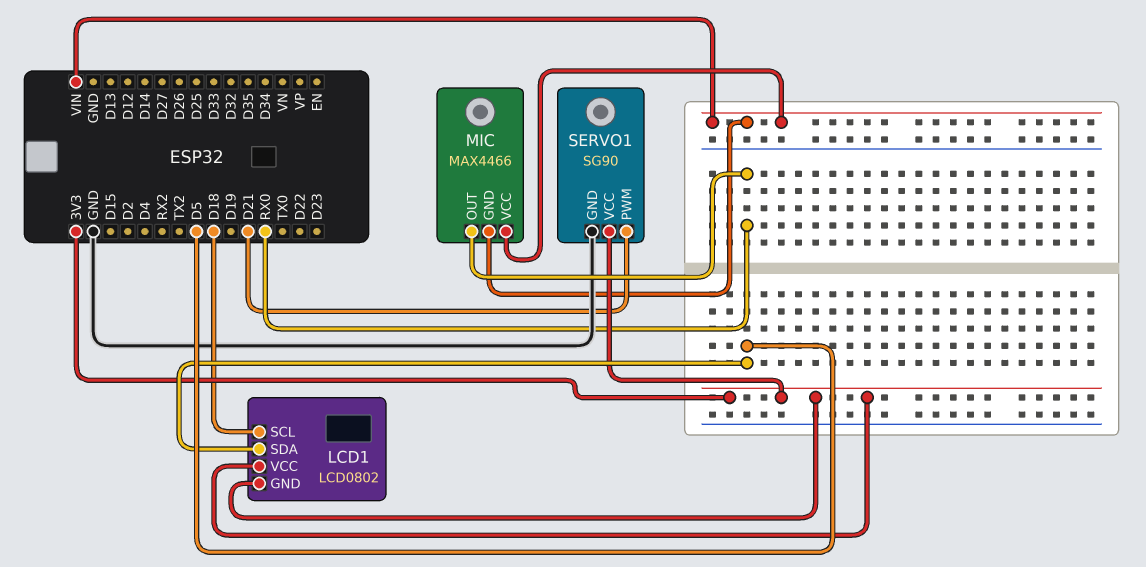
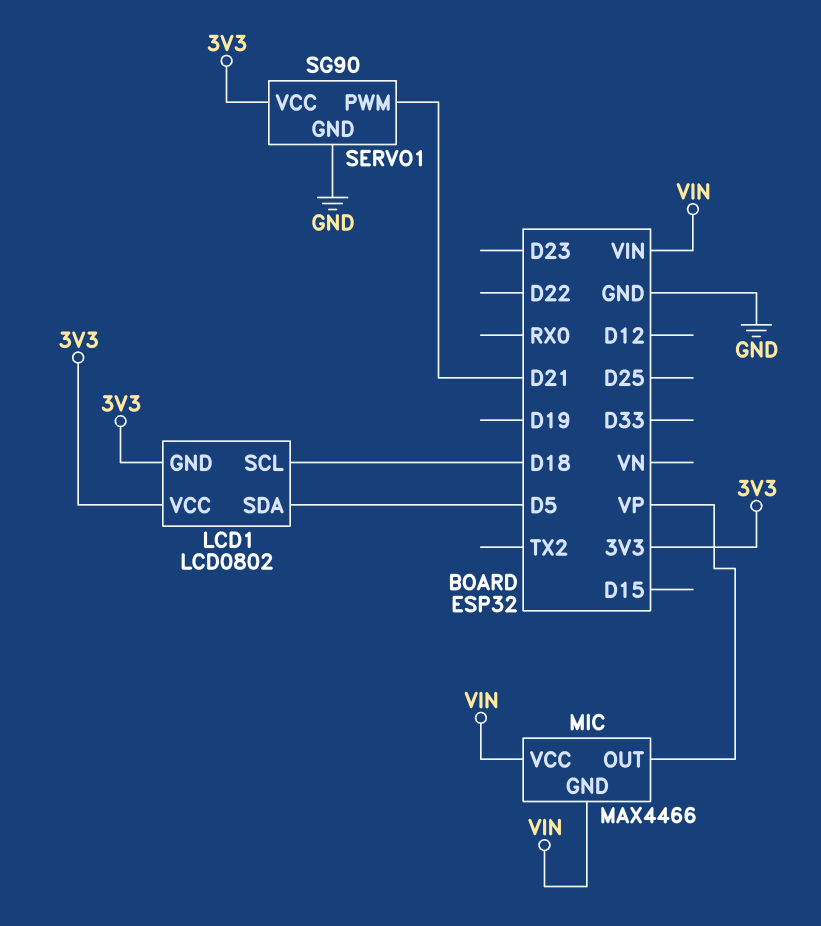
MIC pin OUT: RX0 -> VP

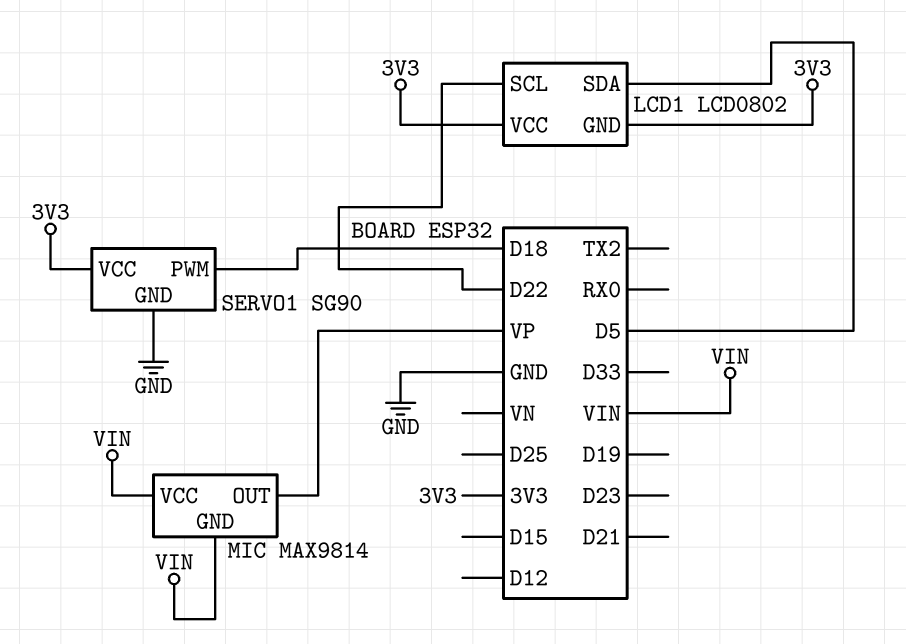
LCD1 pin SCL: D18 -> D22
MIC: MAX4466 -> MAX9814
SERVO1 pin PWM: D21 -> D18

